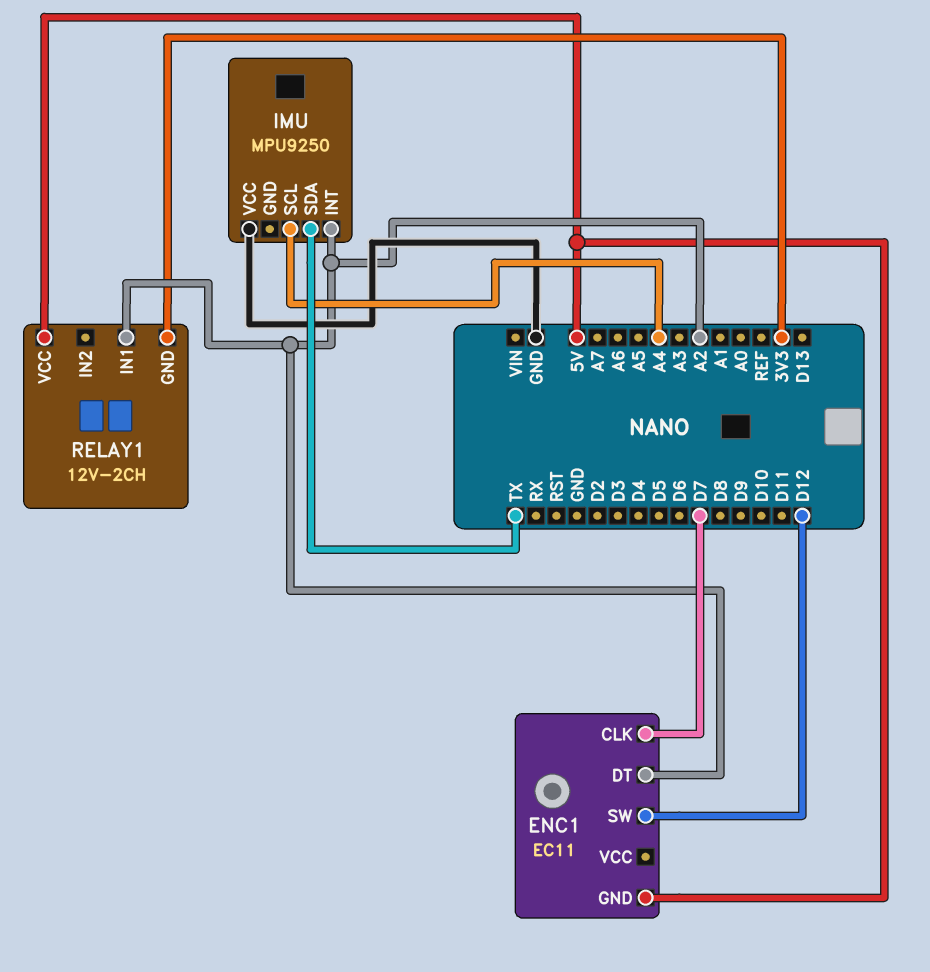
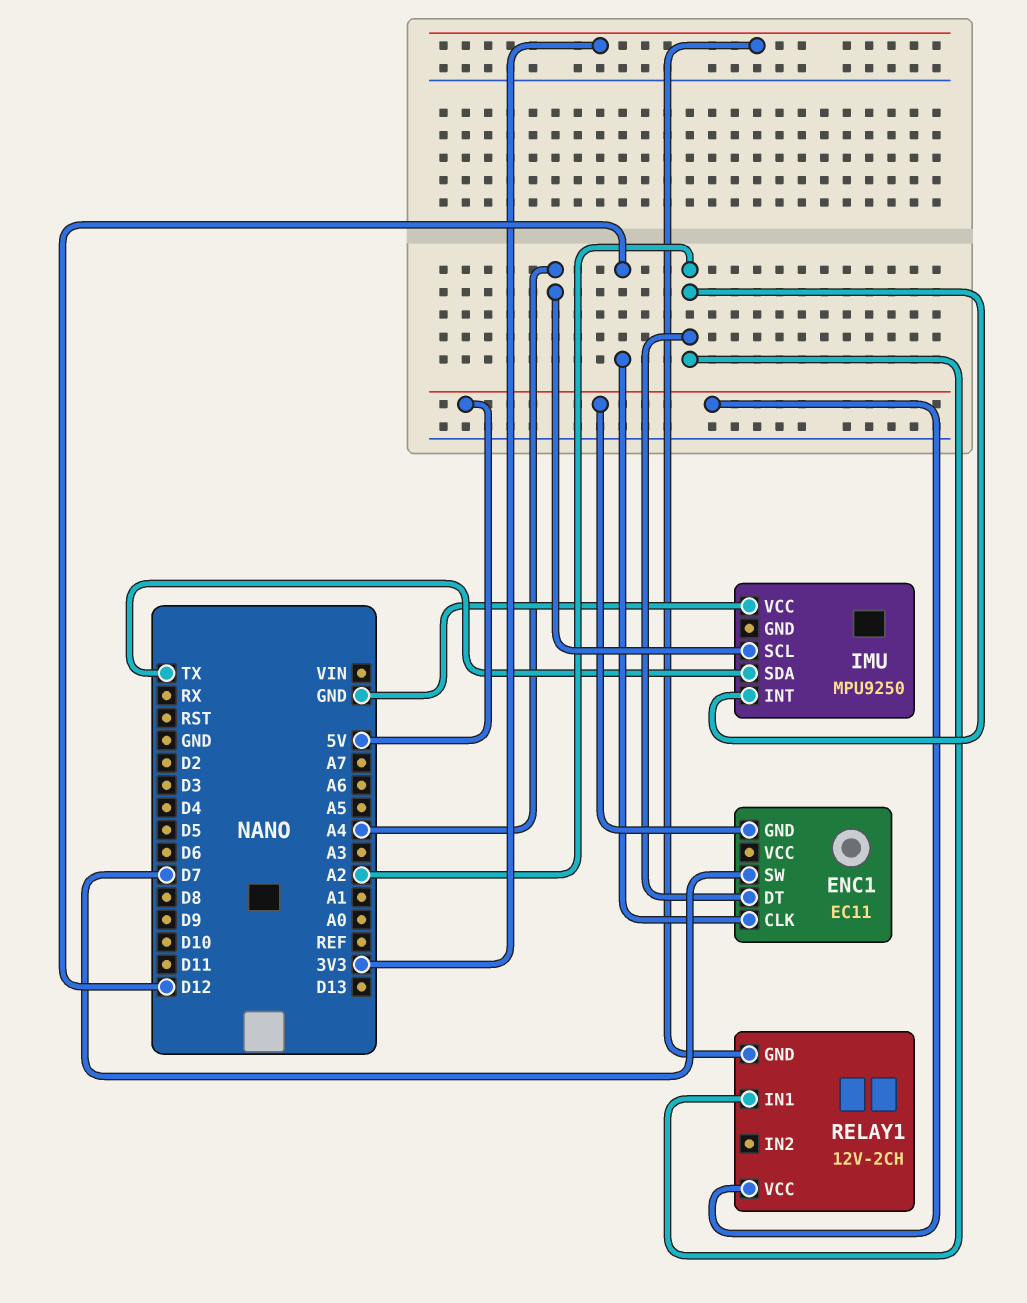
ENC1 pin CLK: D7 -> D12
ENC1 pin SW: D12 -> D7

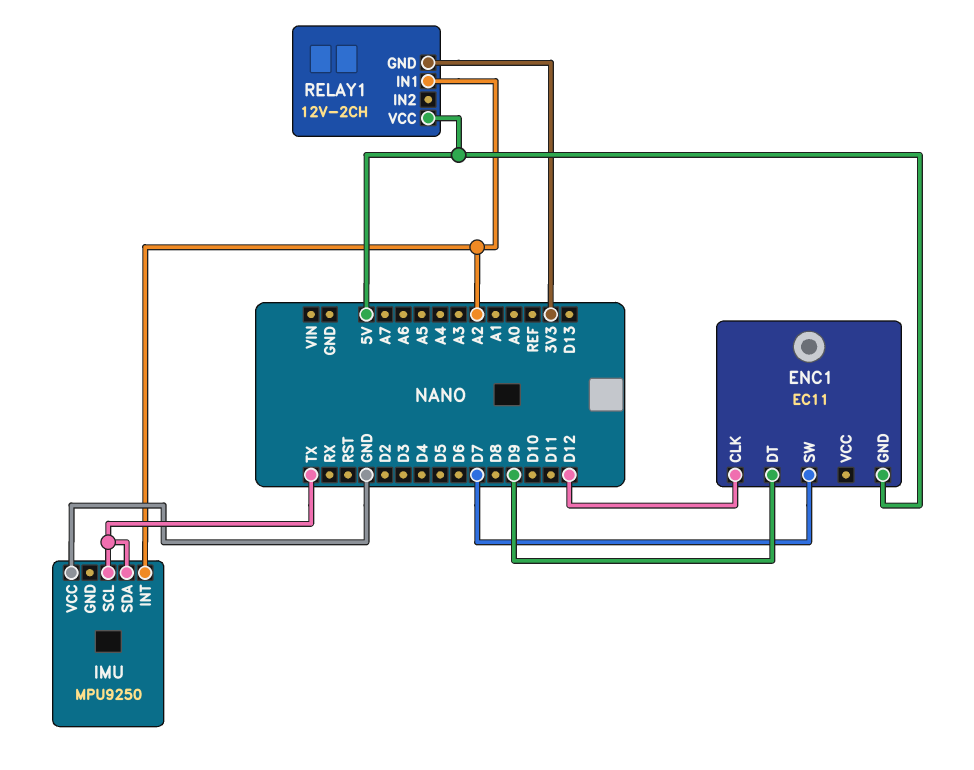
ENC1 pin DT: A2 -> D9
IMU pin SCL: A4 -> TX

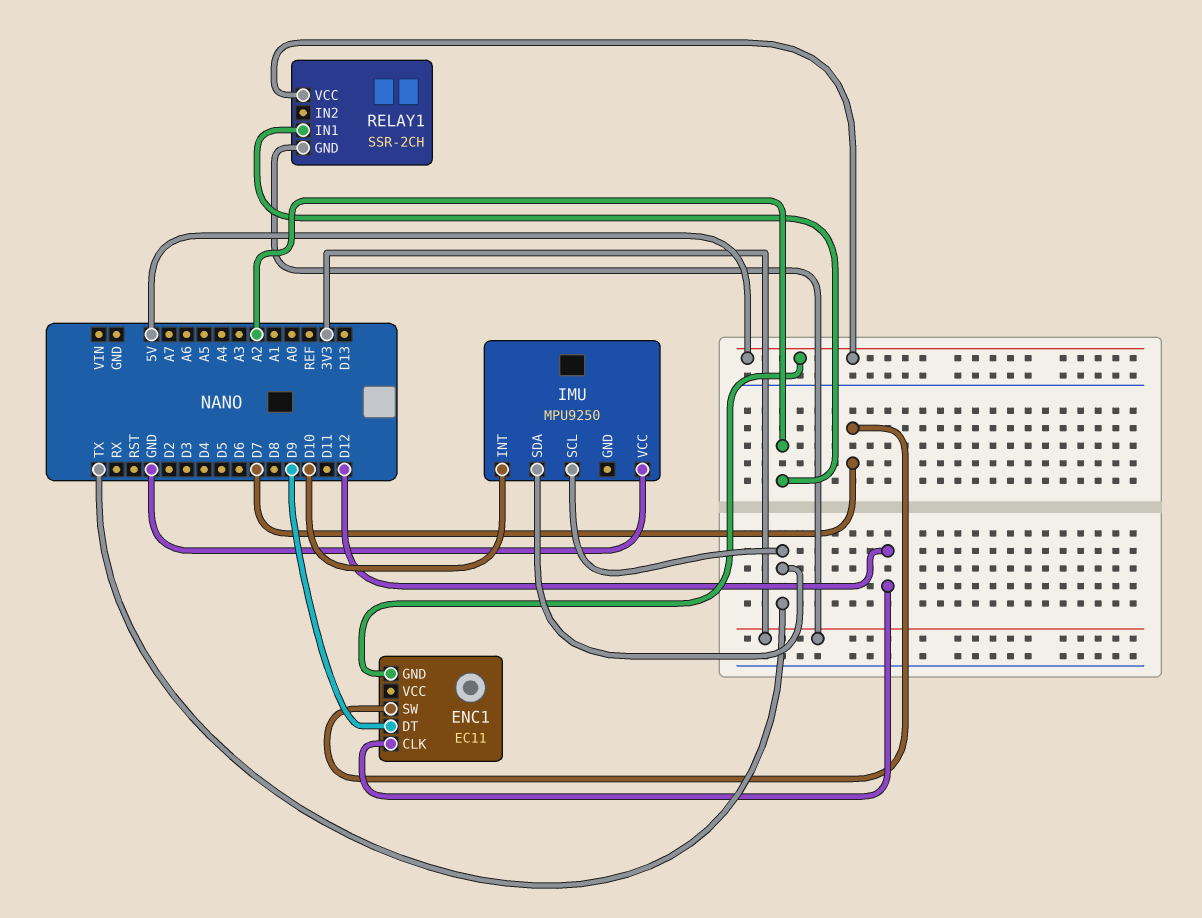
IMU pin INT: A2 -> D10
RELAY1: 12V-2CH -> SSR-2CH

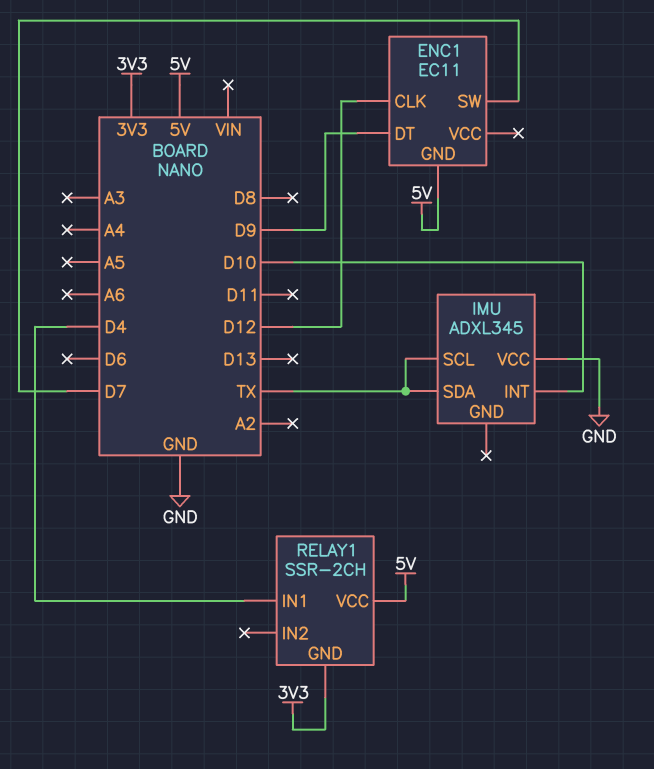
IMU: MPU9250 -> ADXL345
RELAY1 pin IN1: A2 -> D4

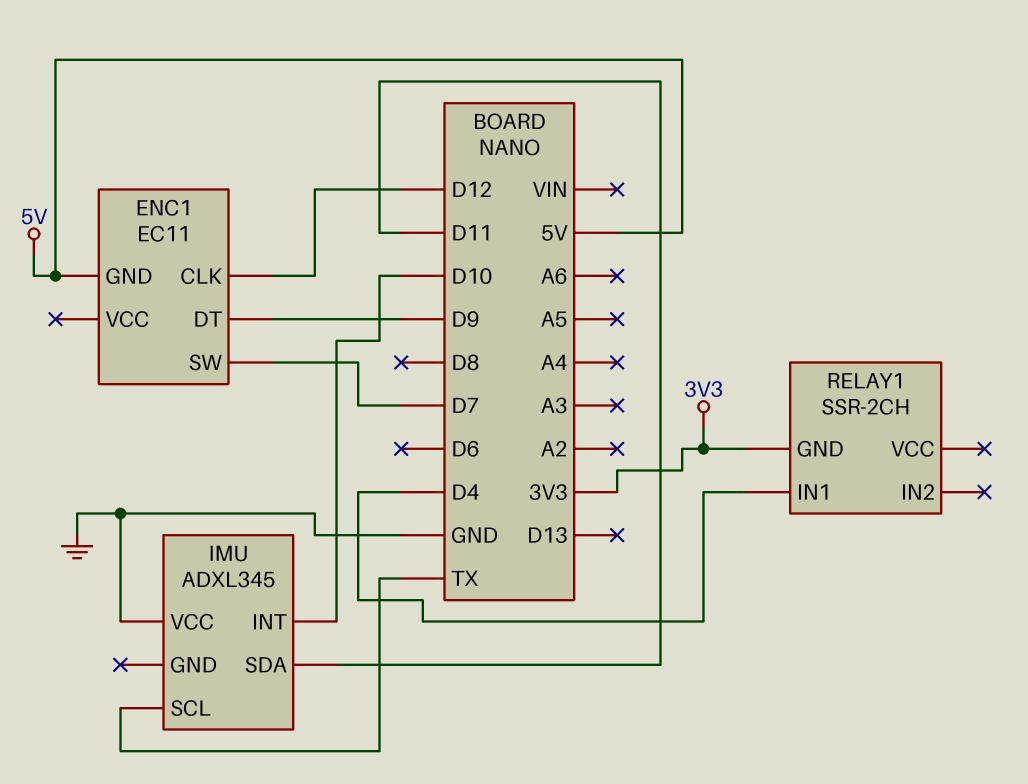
IMU pin SDA: TX -> D11
RELAY1 pin VCC: 5V -> none

